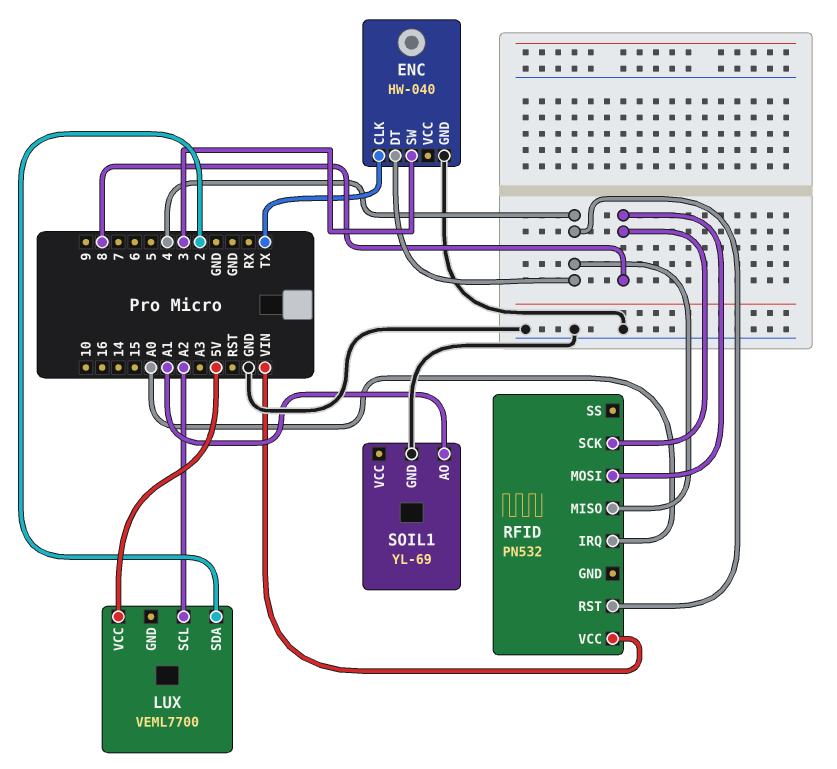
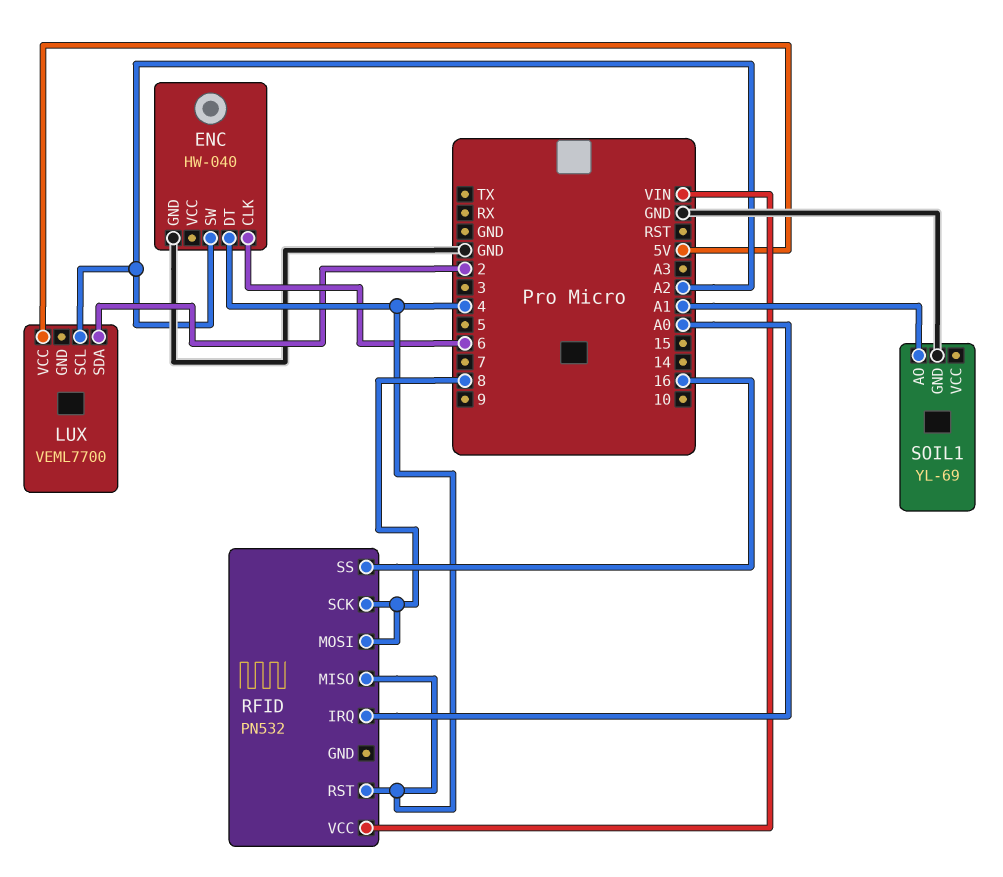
ENC pin CLK: TX -> 6
ENC pin SW: 3 -> A2
RFID pin SS: none -> 16

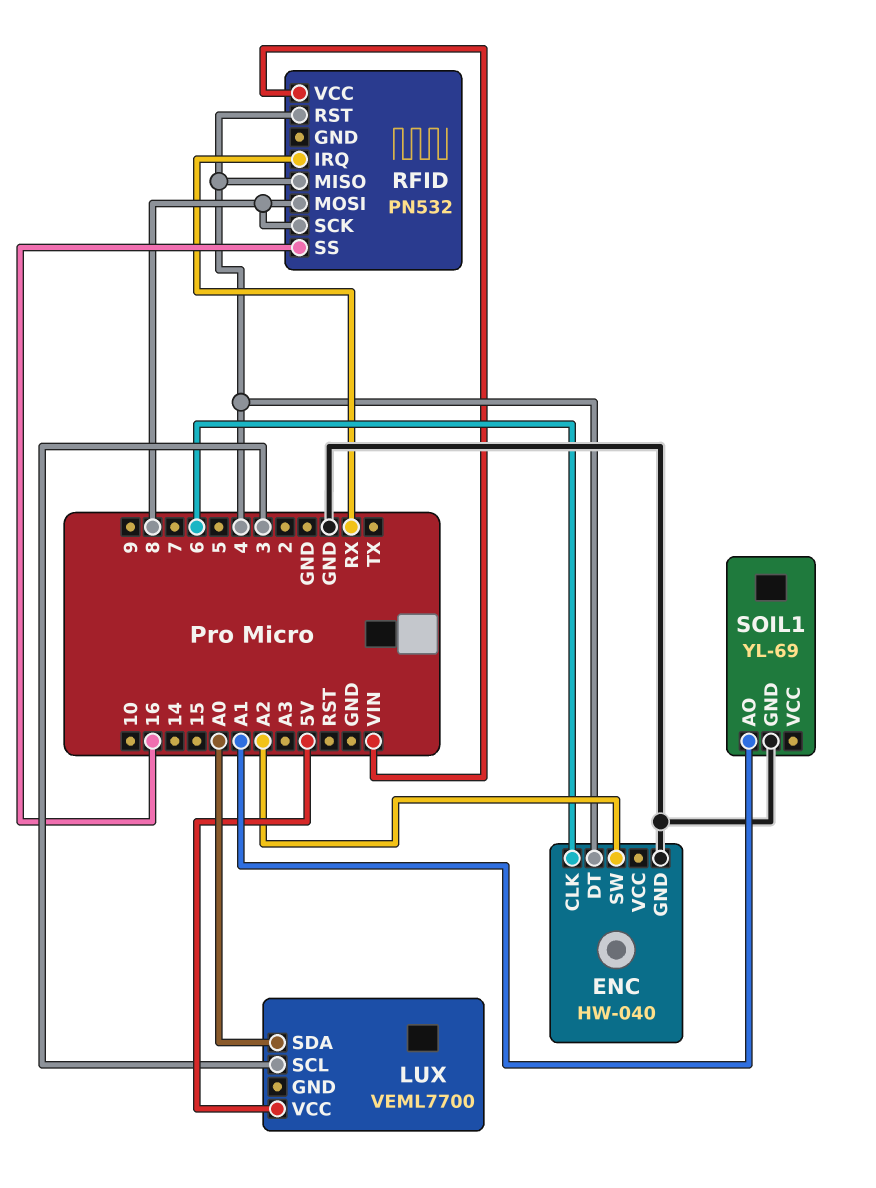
LUX pin SCL: A2 -> 3
LUX pin SDA: 2 -> A0
RFID pin IRQ: A0 -> RX

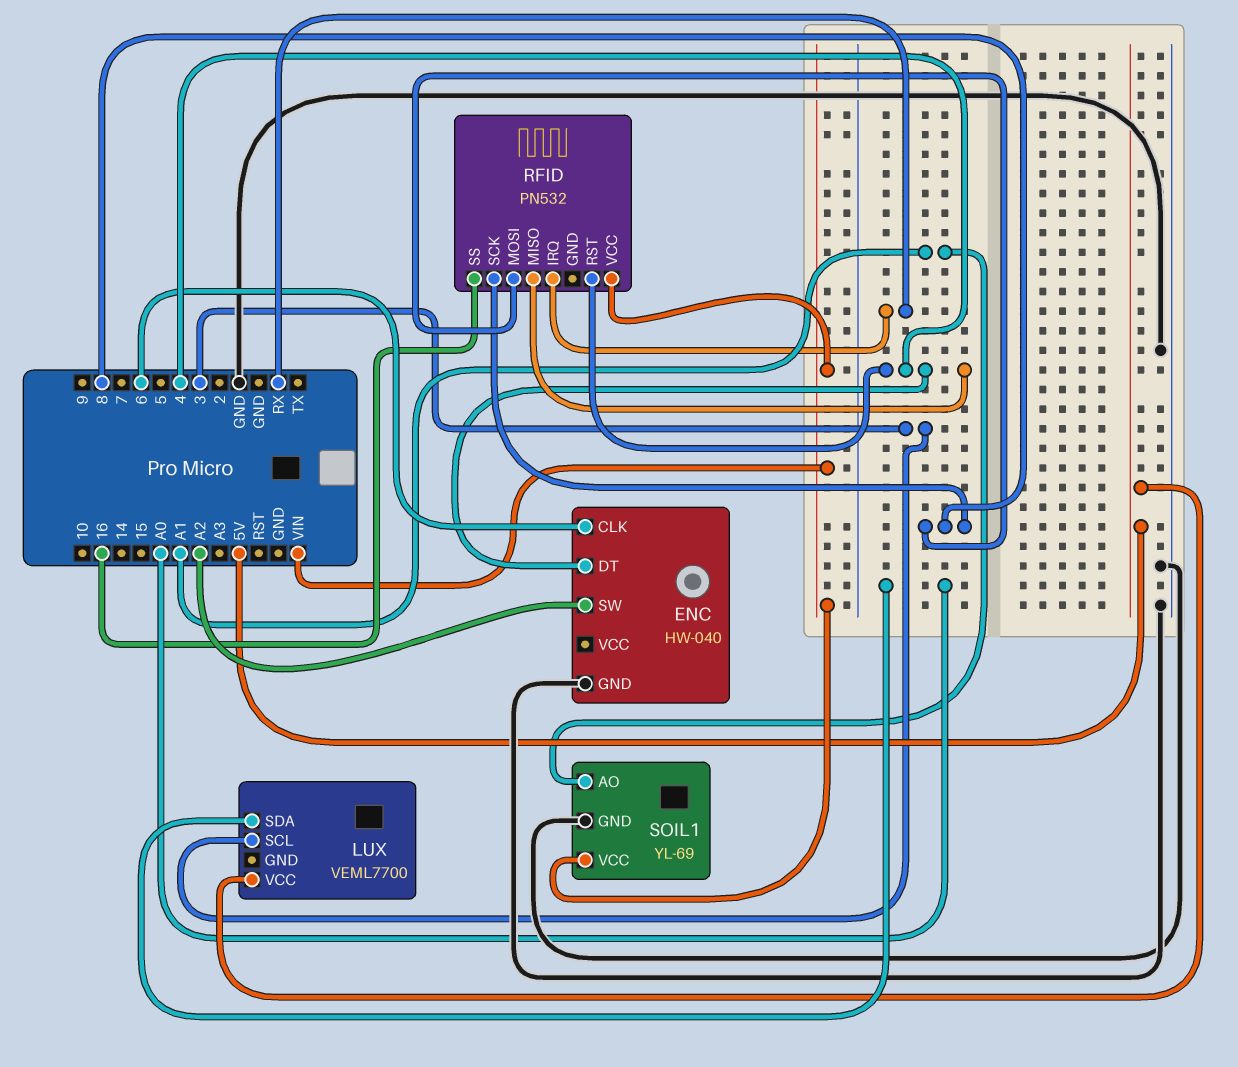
SOIL1 pin VCC: none -> VIN

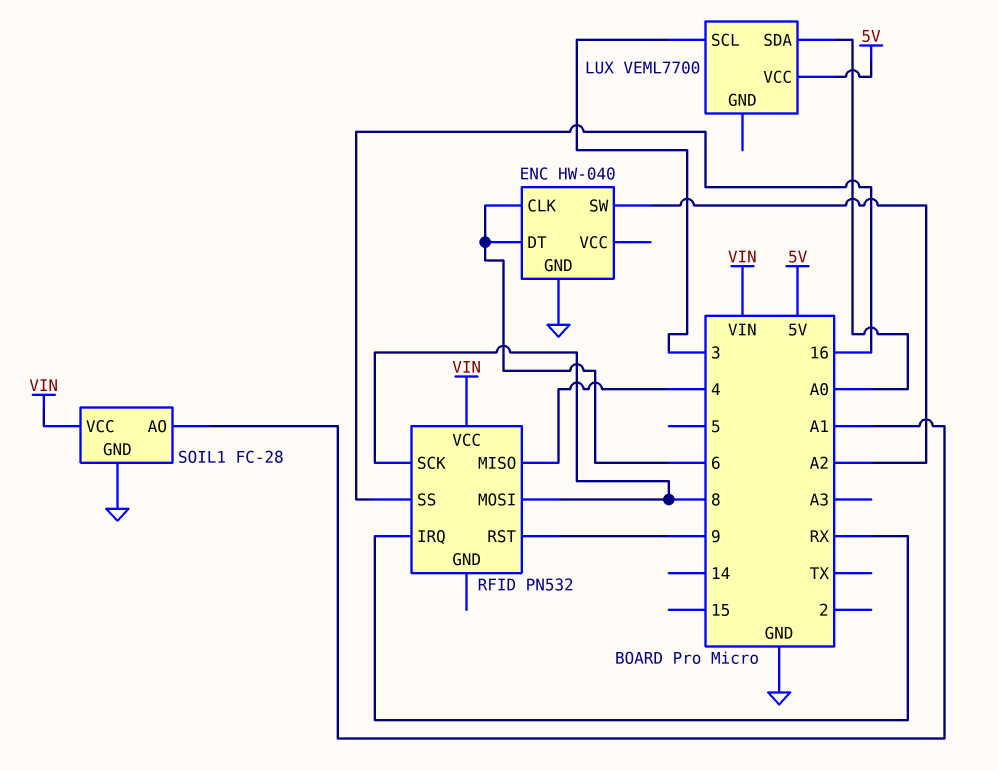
ENC pin DT: 4 -> 6
RFID pin RST: 4 -> 9
SOIL1: YL-69 -> FC-28

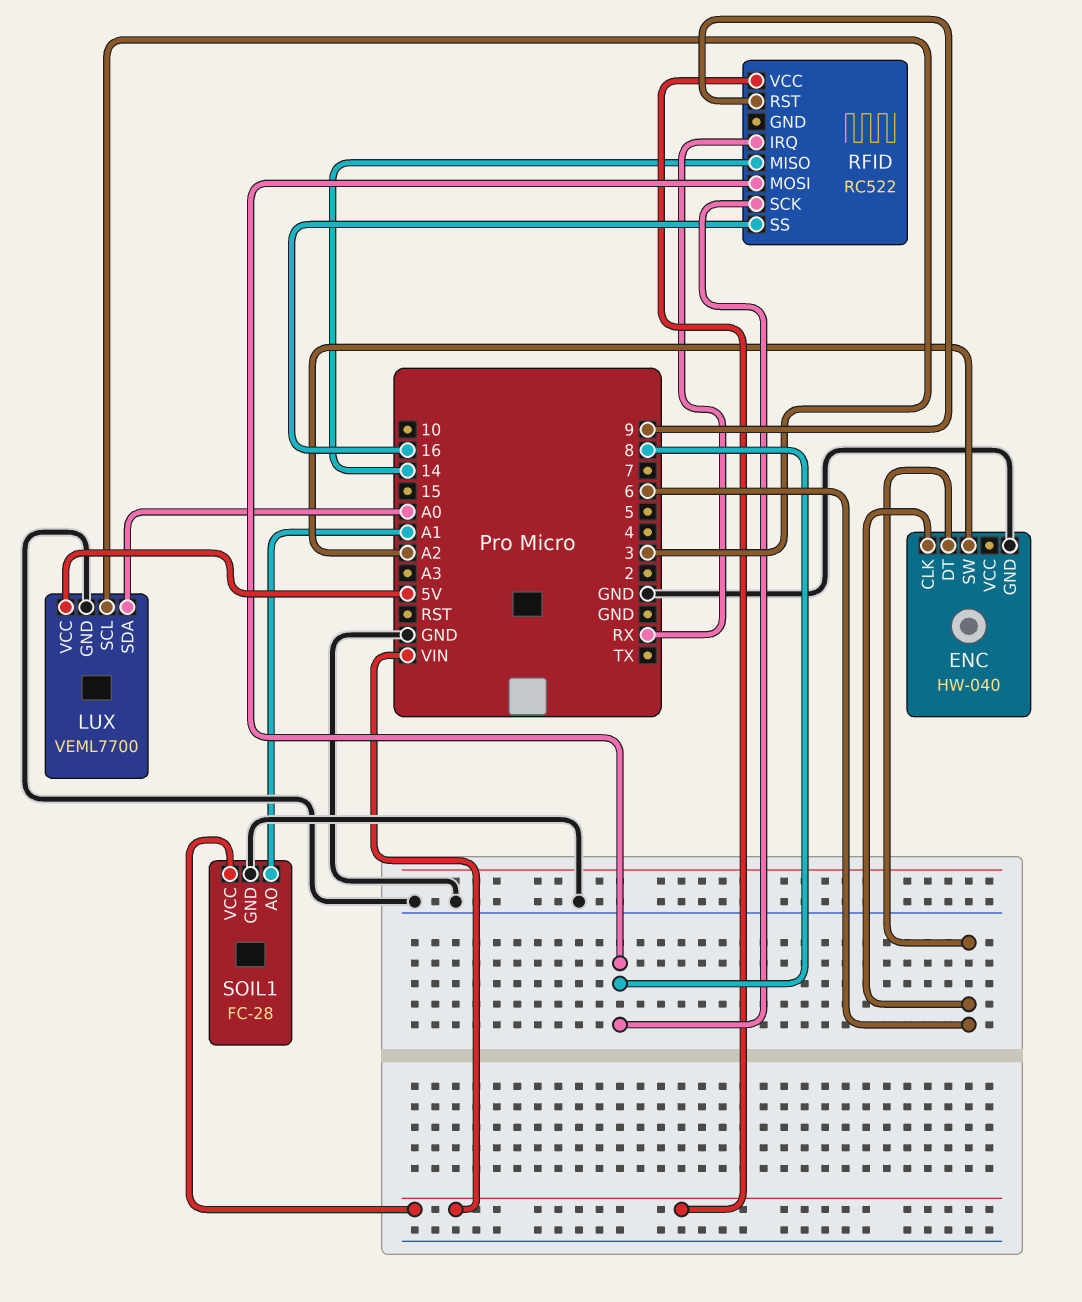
LUX pin GND: none -> GND
RFID: PN532 -> RC522
RFID pin MISO: 4 -> 14

